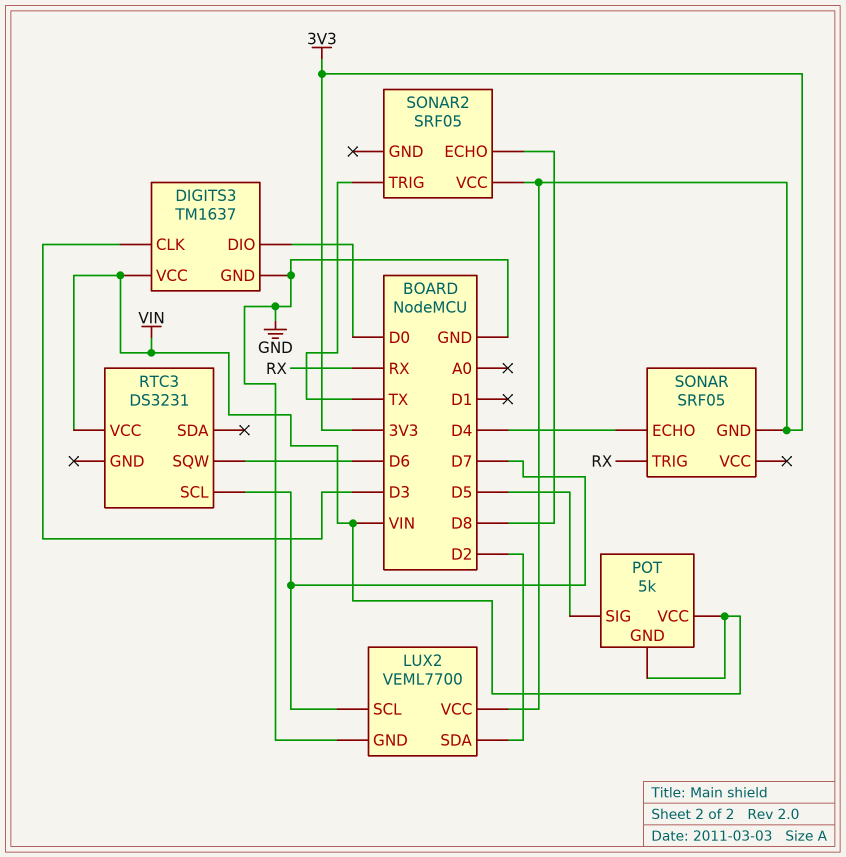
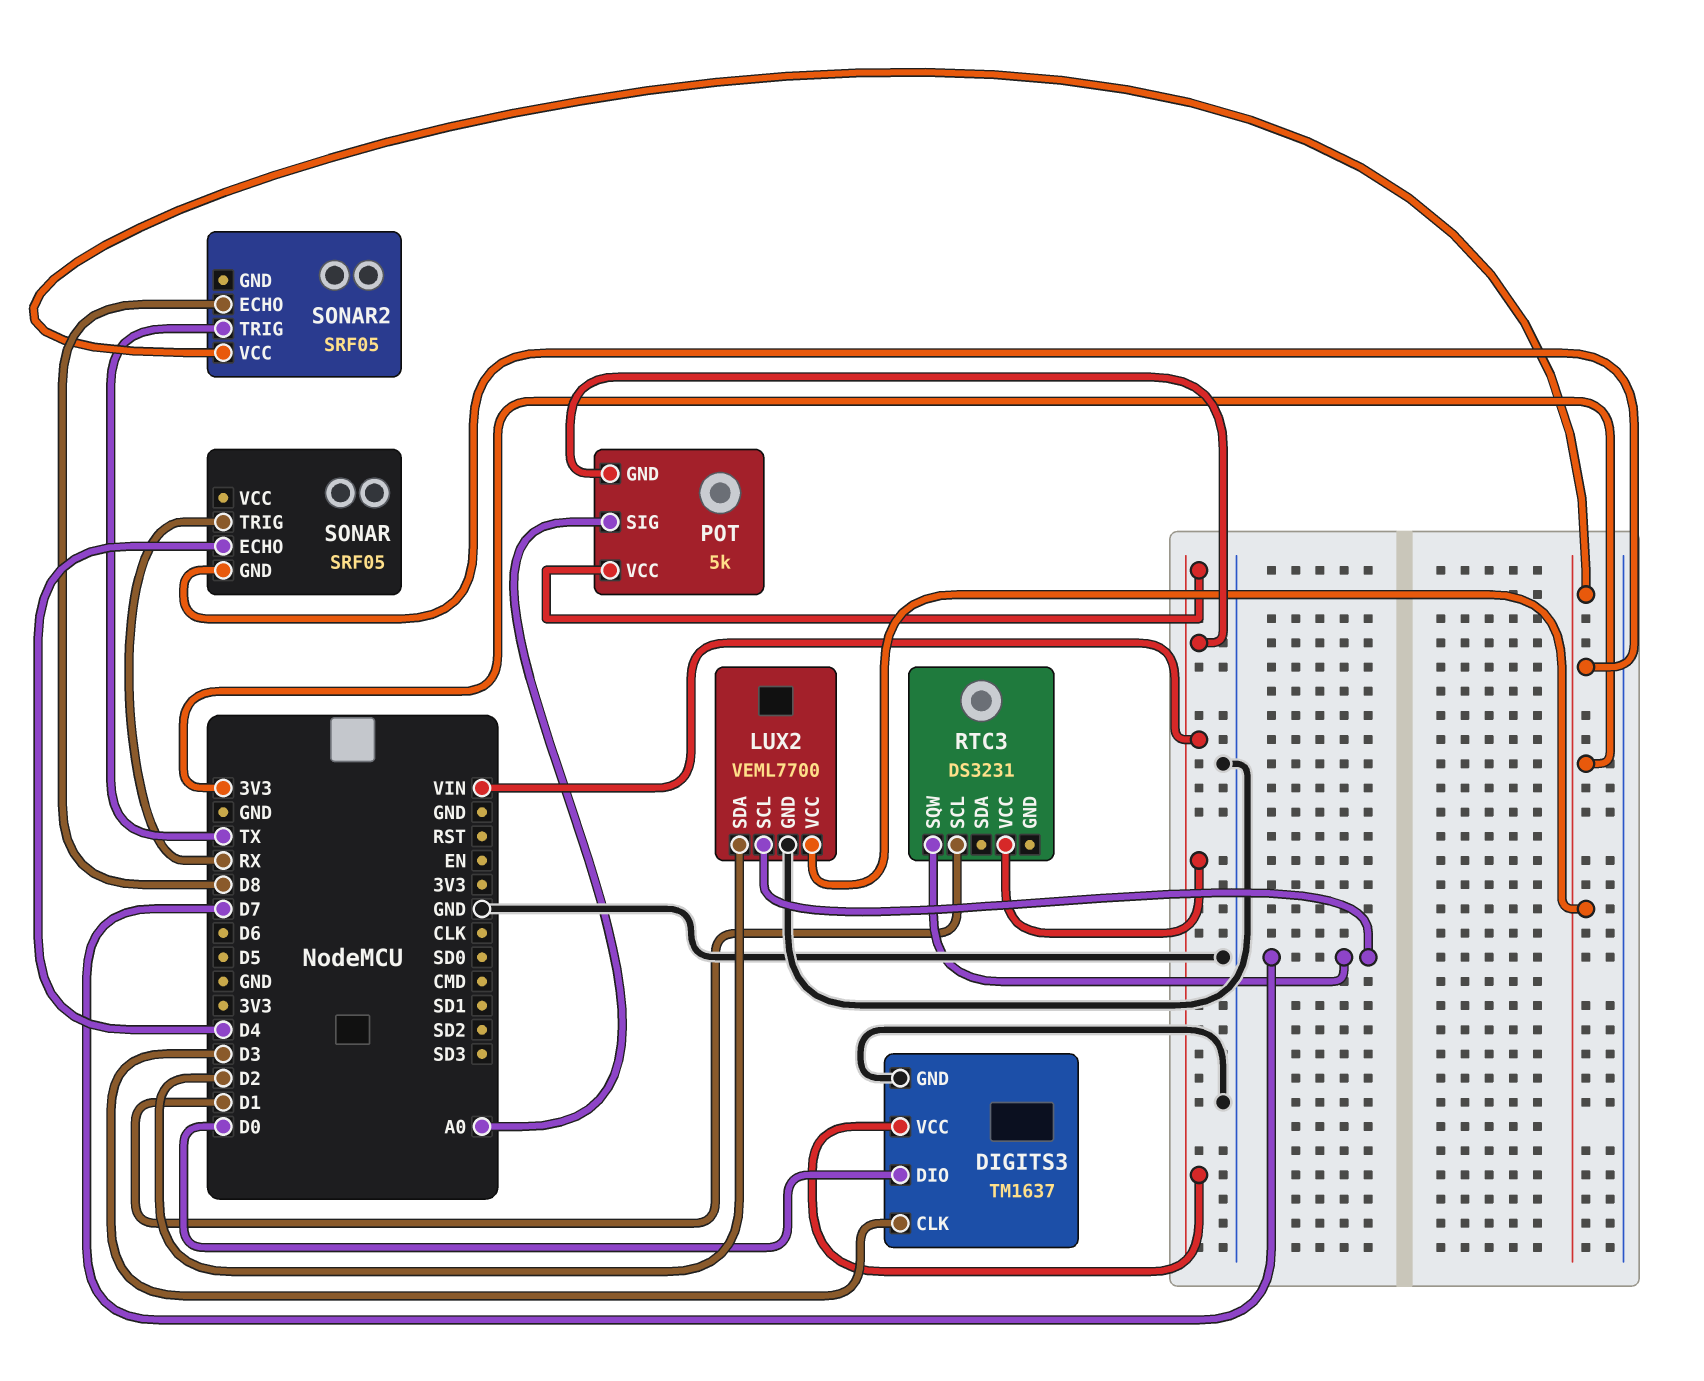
POT pin SIG: D5 -> A0
RTC3 pin SCL: D7 -> D1
RTC3 pin SQW: D6 -> D7

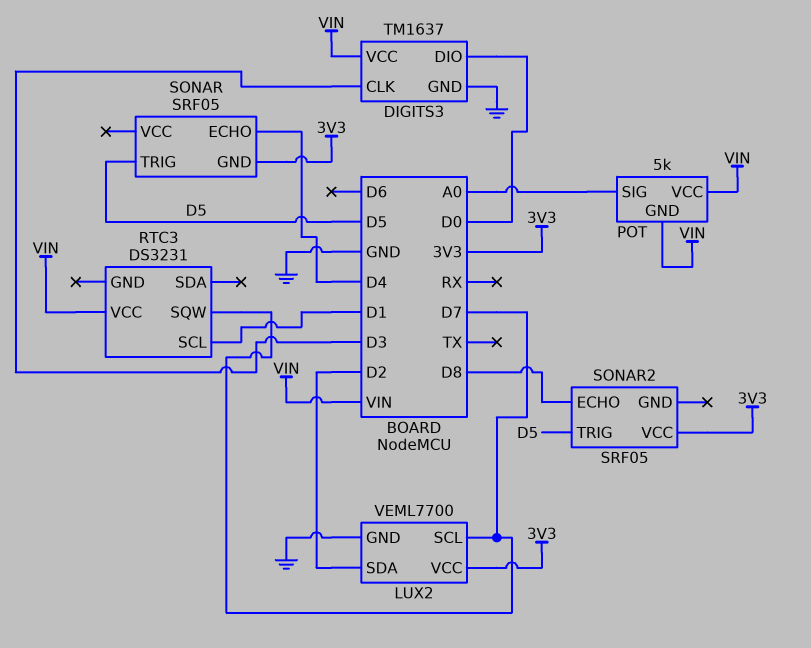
SONAR pin TRIG: RX -> D5
SONAR2 pin TRIG: TX -> D5

